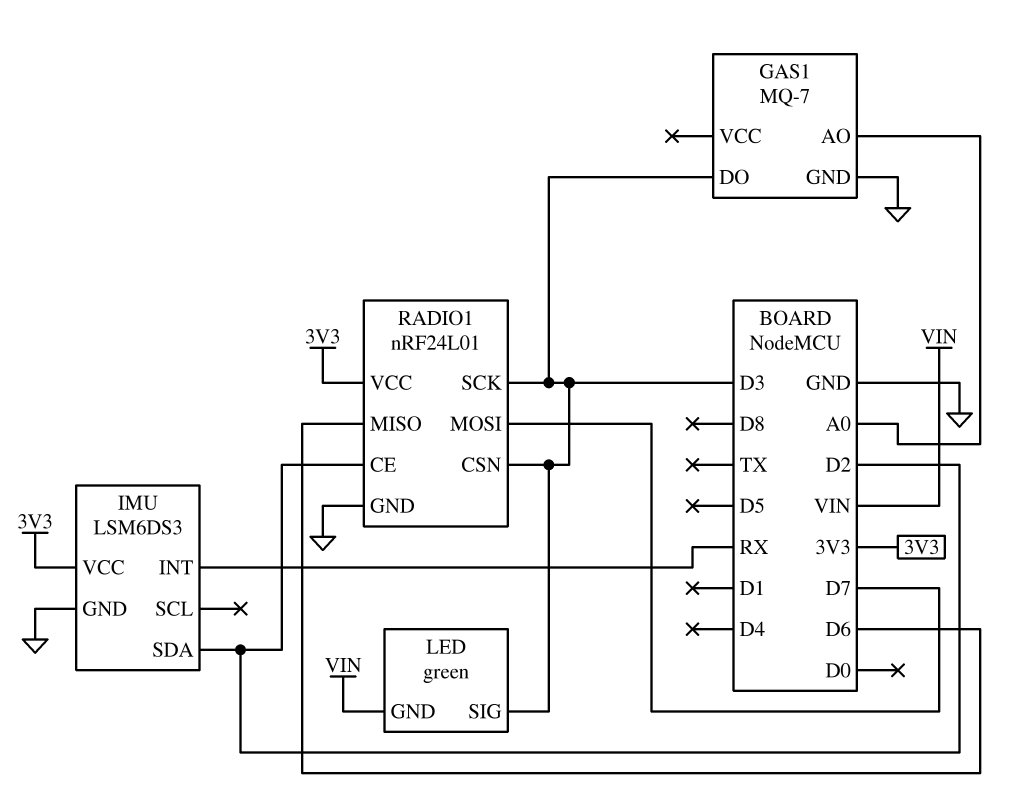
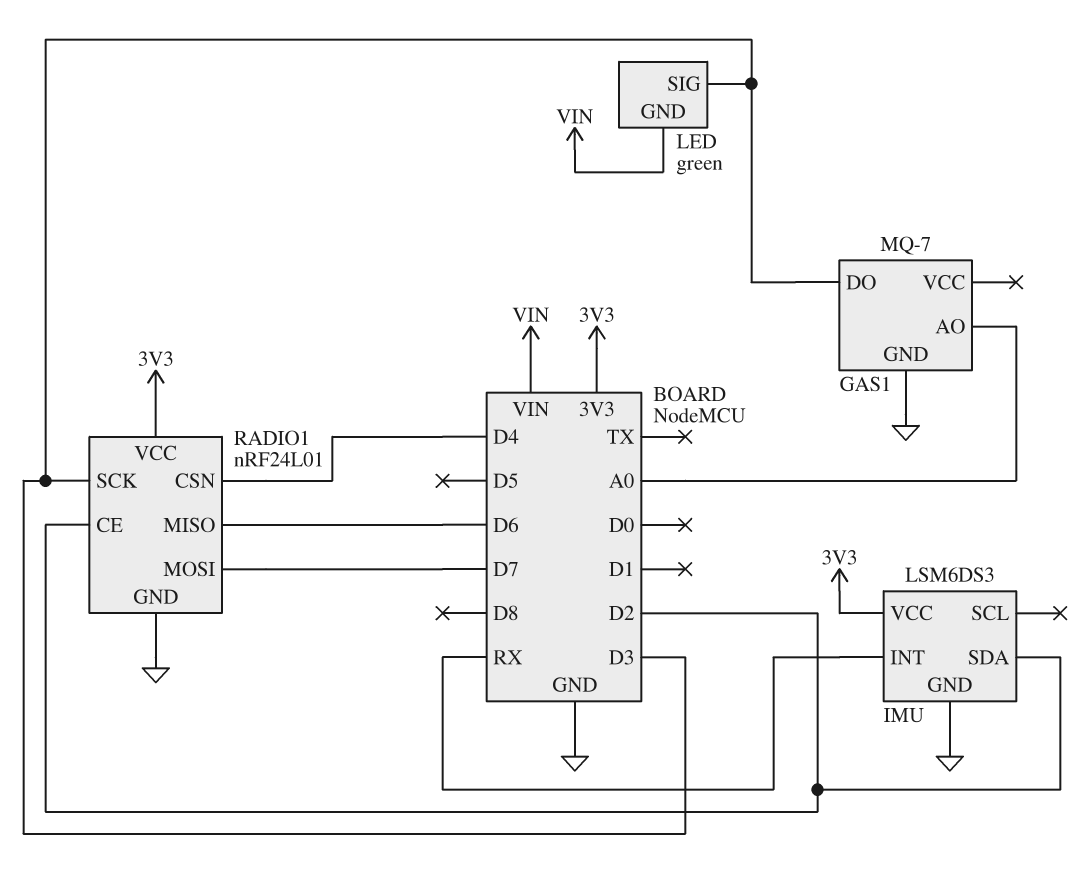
RADIO1 pin CSN: D3 -> D4

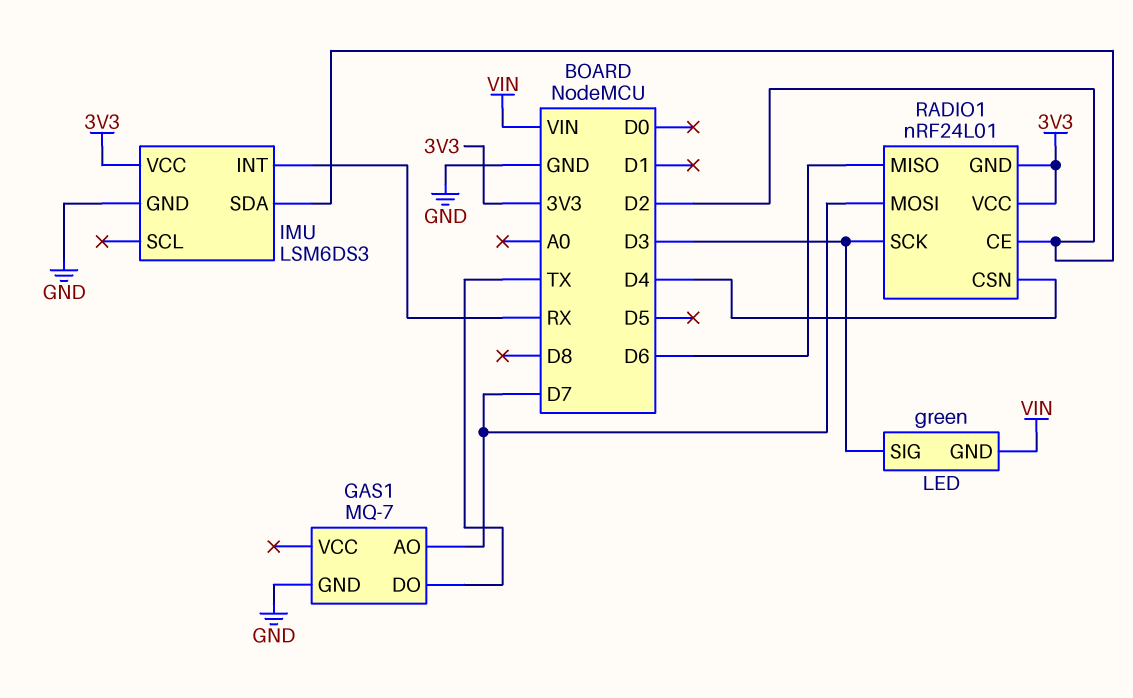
GAS1 pin AO: A0 -> D7
GAS1 pin DO: D3 -> TX
RADIO1 pin GND: GND -> 3V3

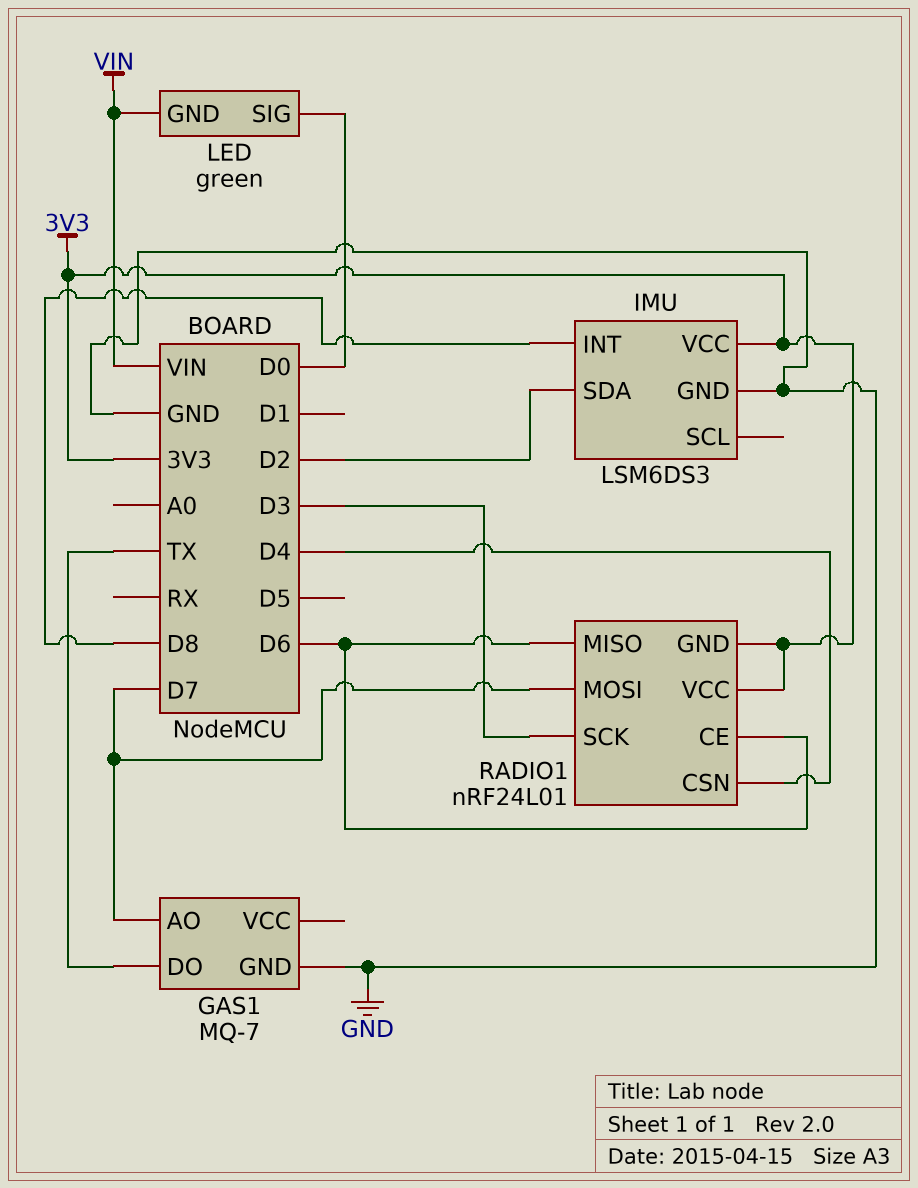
IMU pin INT: RX -> D8
LED pin SIG: D3 -> D0
RADIO1 pin CE: D2 -> D6

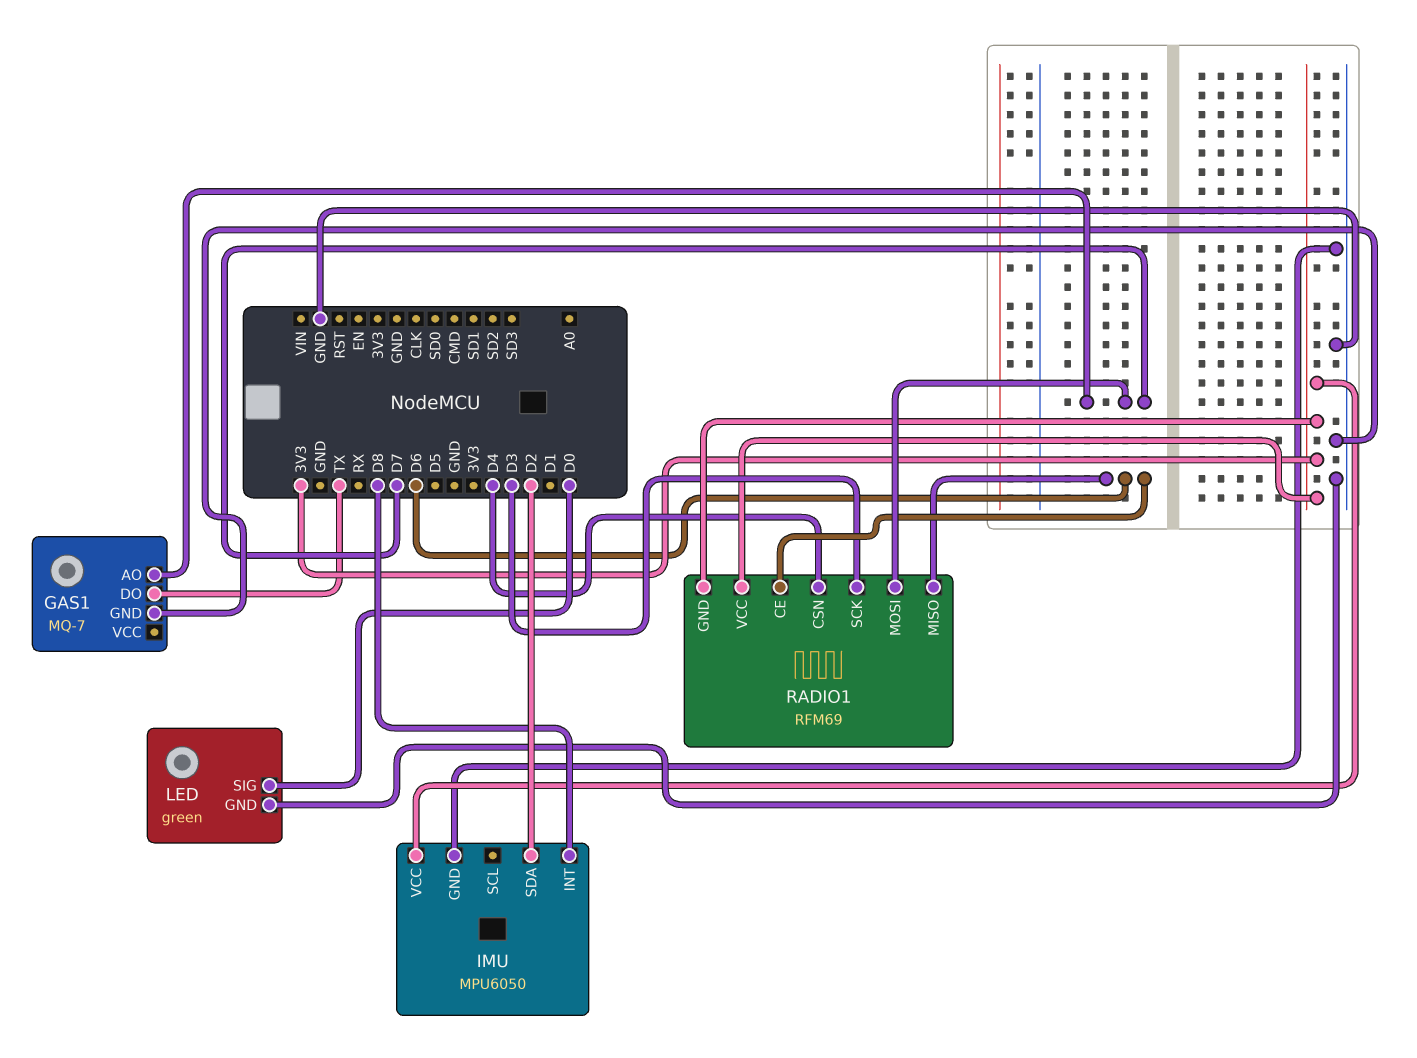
IMU: LSM6DS3 -> MPU6050
LED pin GND: VIN -> GND
RADIO1: nRF24L01 -> RFM69

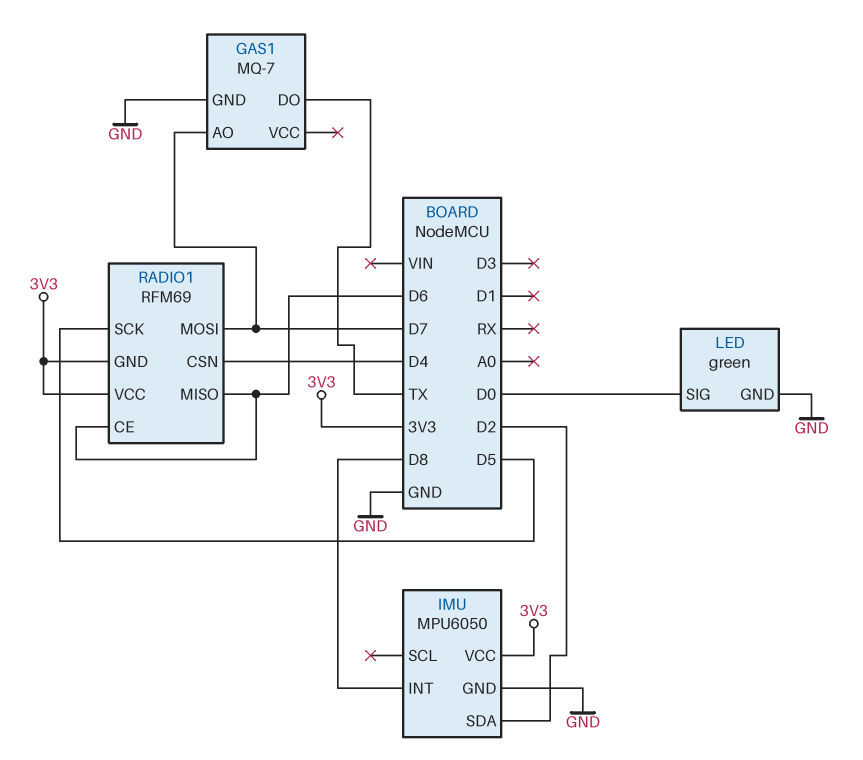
RADIO1 pin SCK: D3 -> D5

